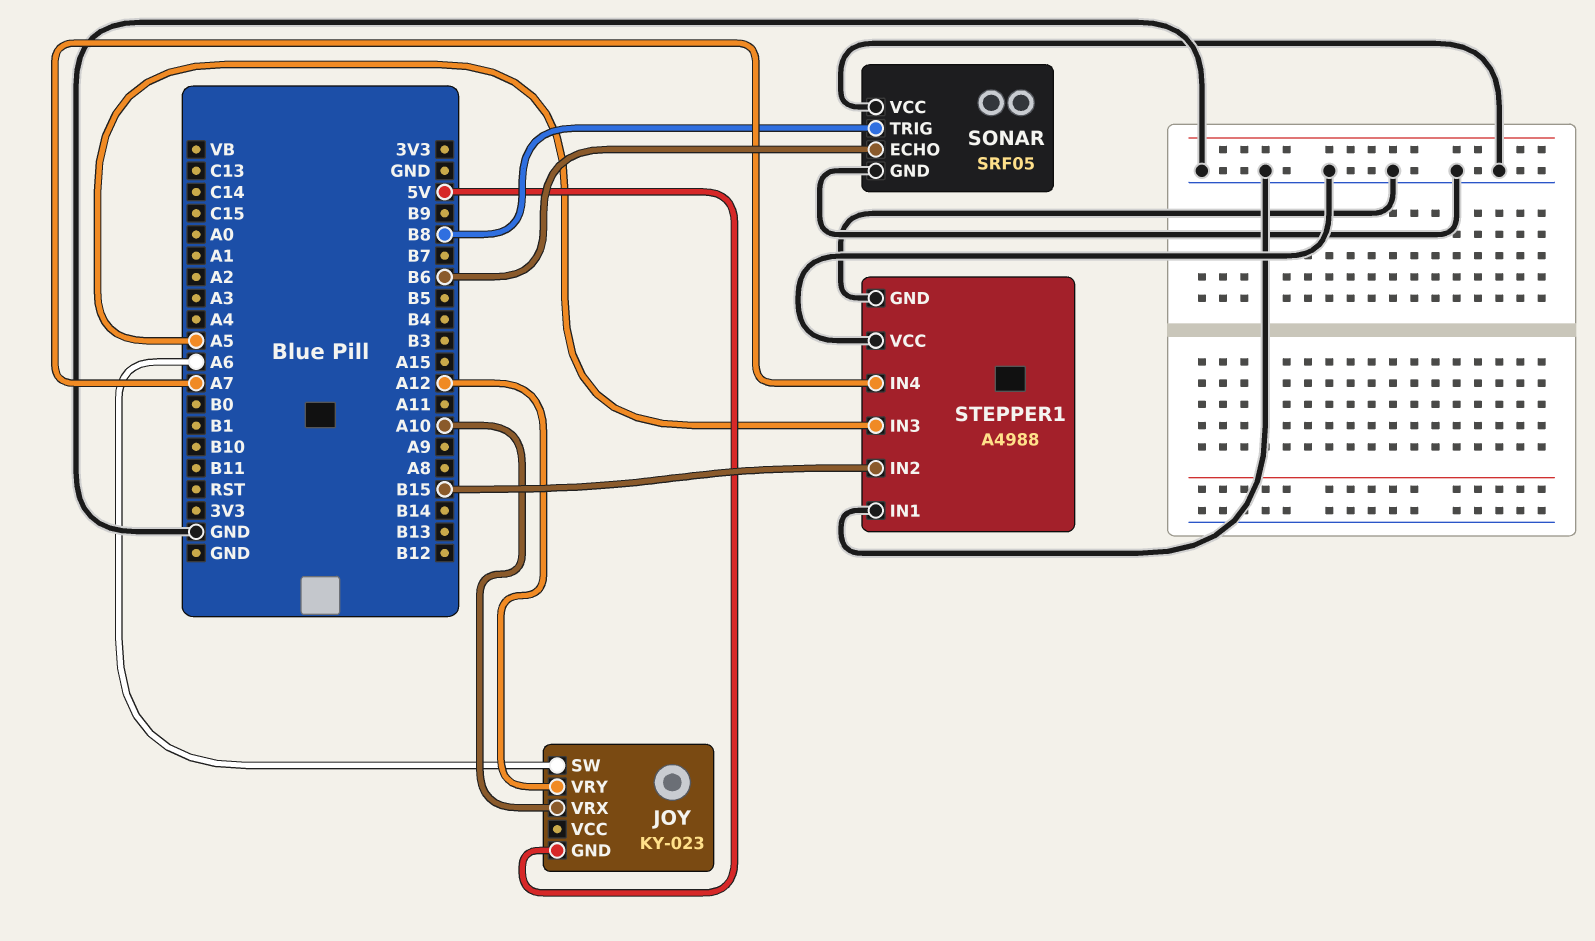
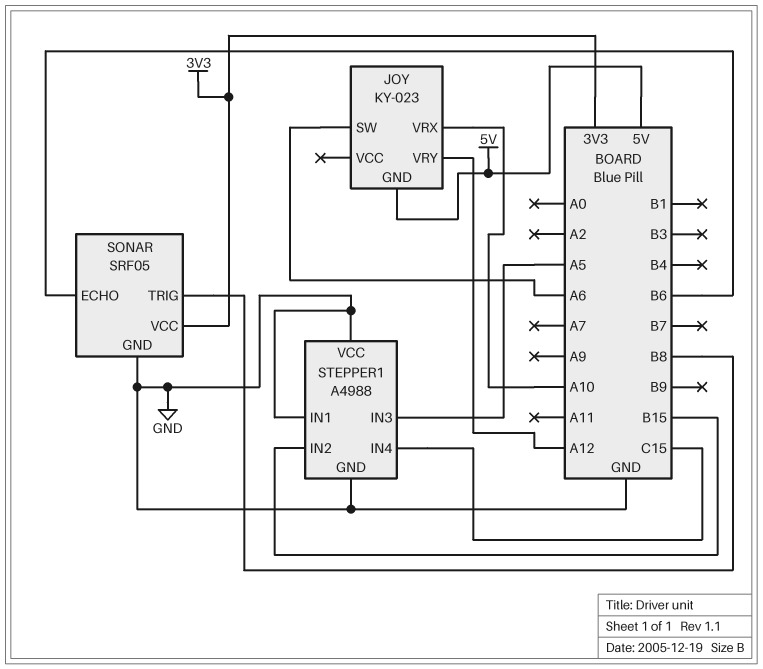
SONAR pin VCC: GND -> 3V3
STEPPER1 pin IN4: A7 -> C15

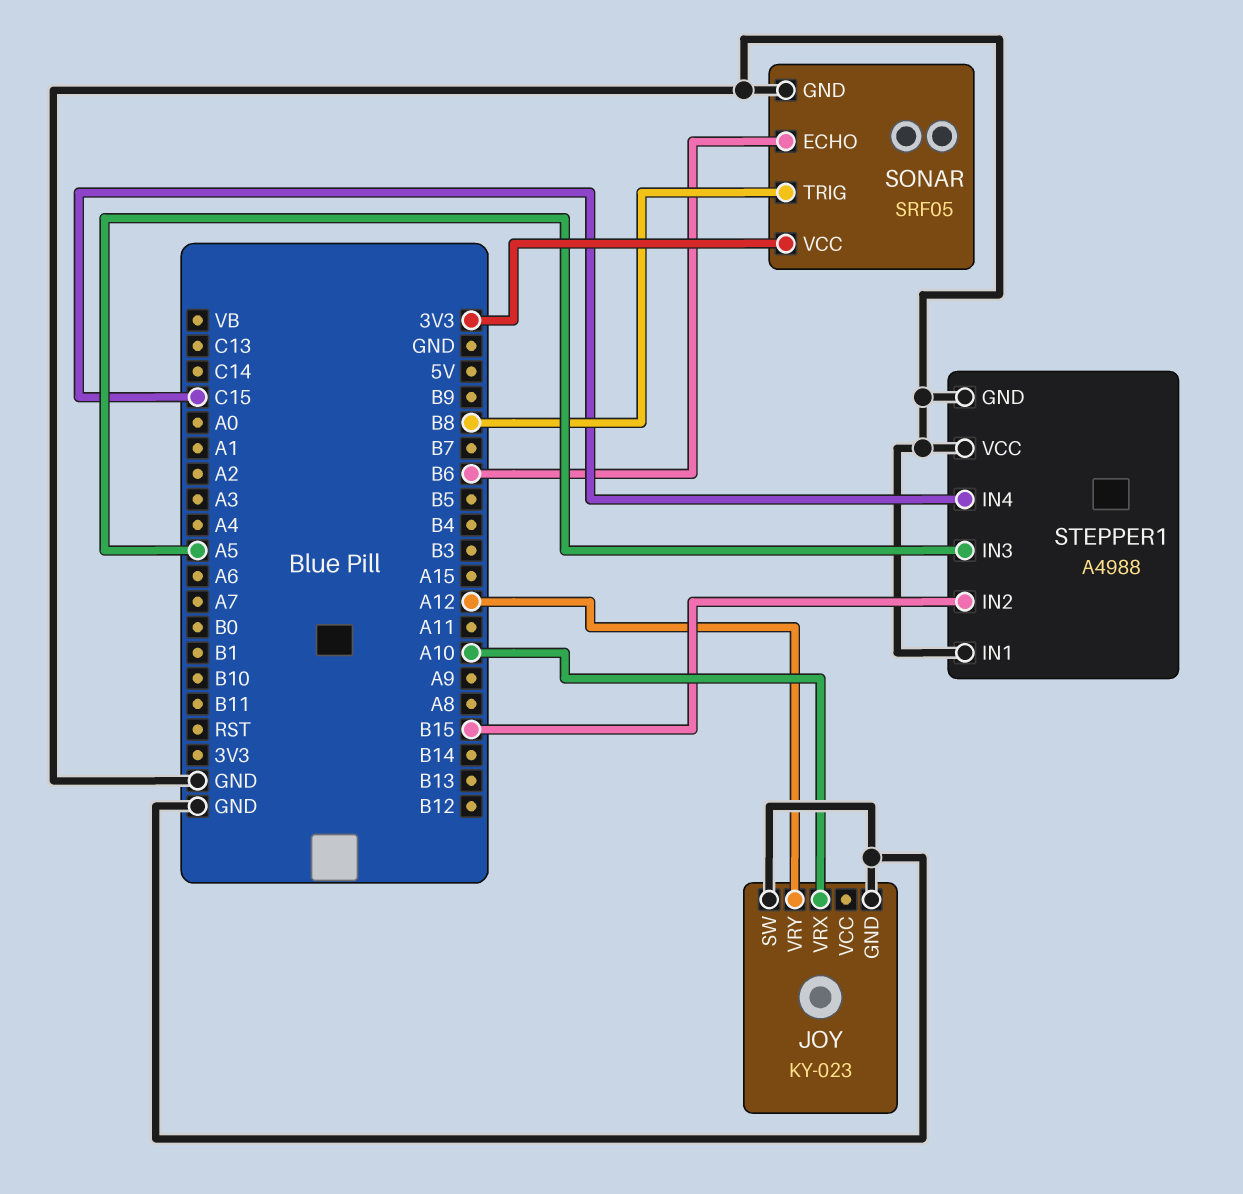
JOY pin GND: 5V -> GND
JOY pin SW: A6 -> GND

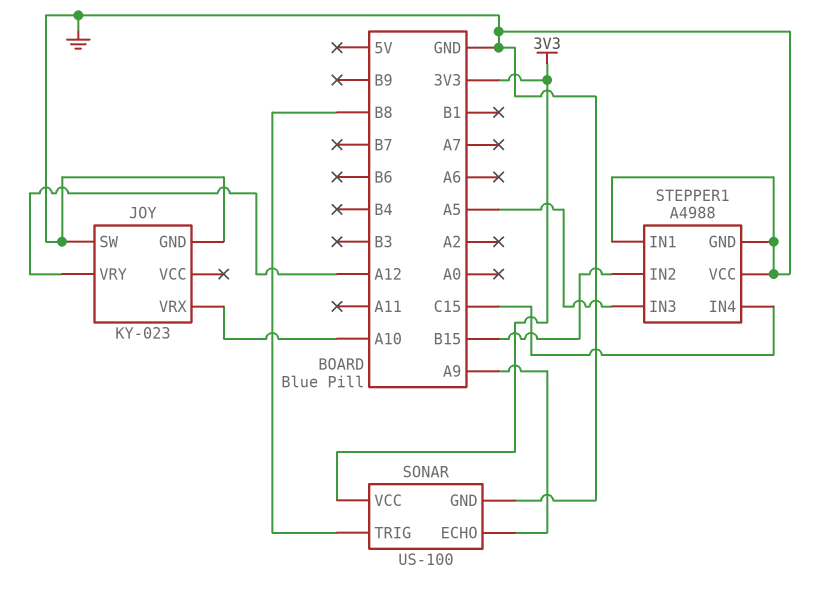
SONAR: SRF05 -> US-100
SONAR pin ECHO: B6 -> A9

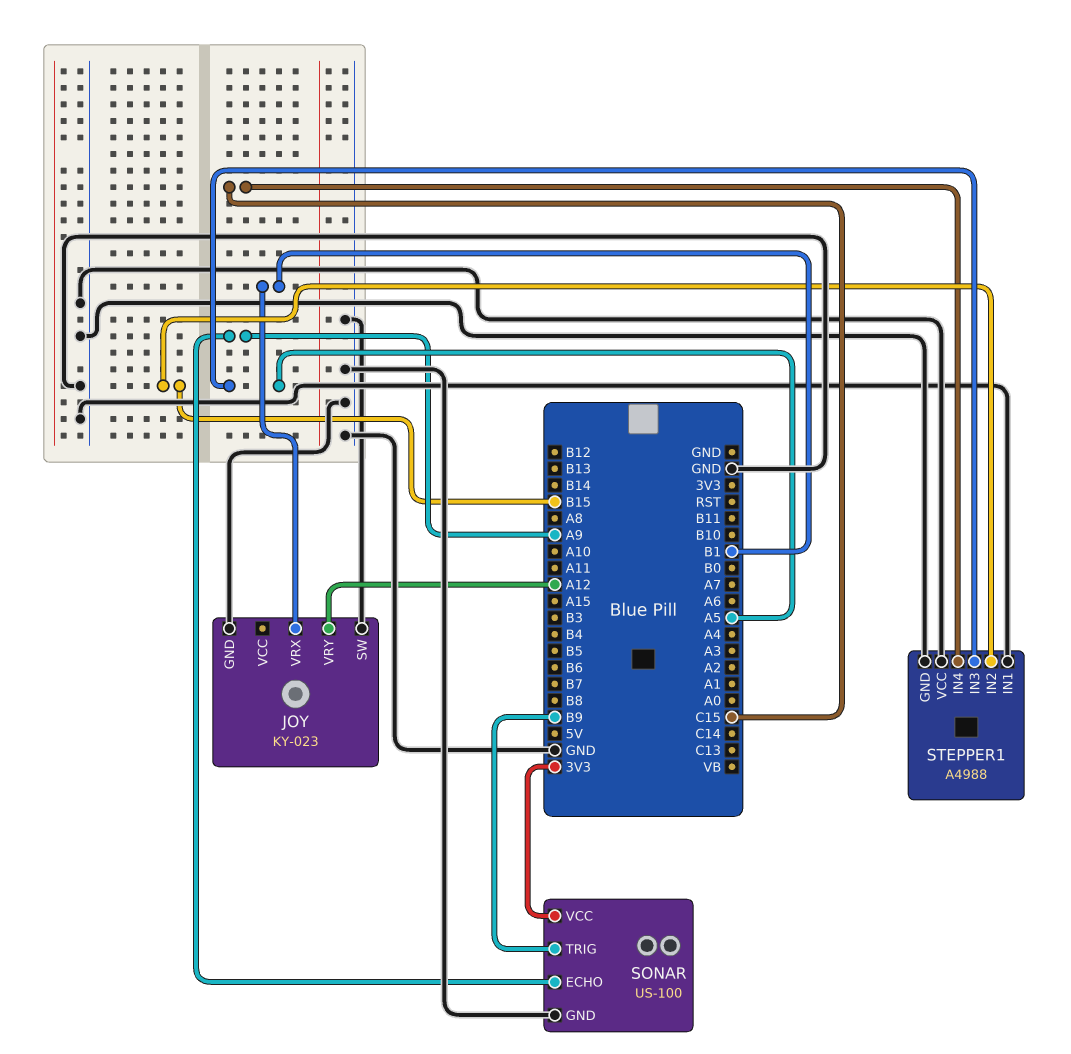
JOY pin VRX: A10 -> B1
SONAR pin TRIG: B8 -> B9

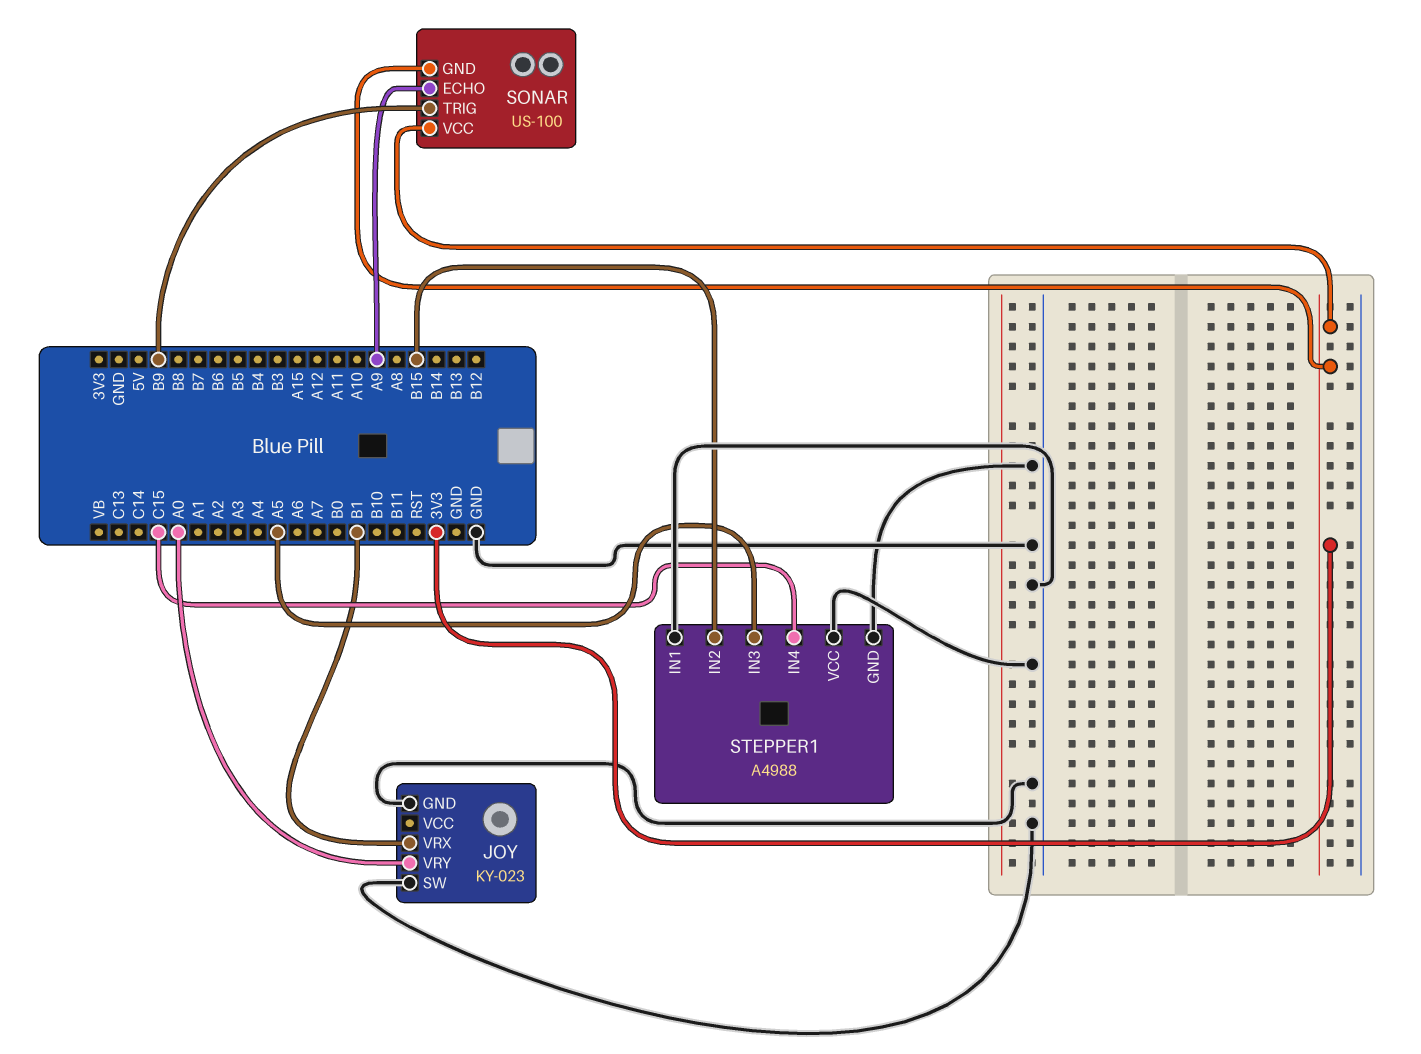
JOY pin VRY: A12 -> A0
SONAR pin GND: GND -> 3V3

